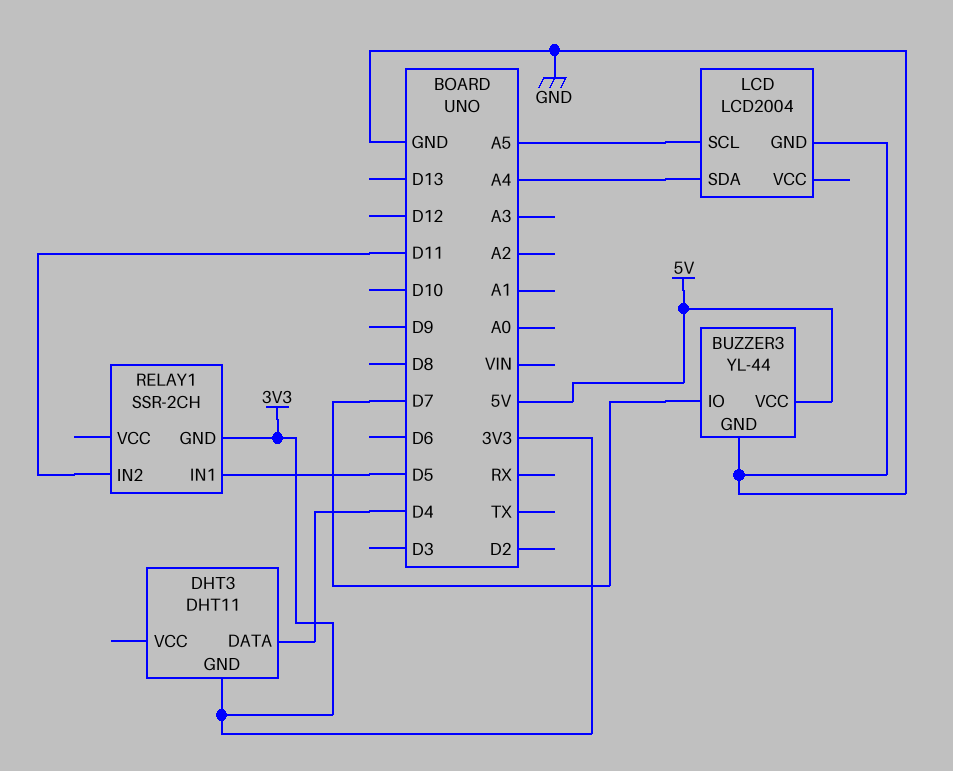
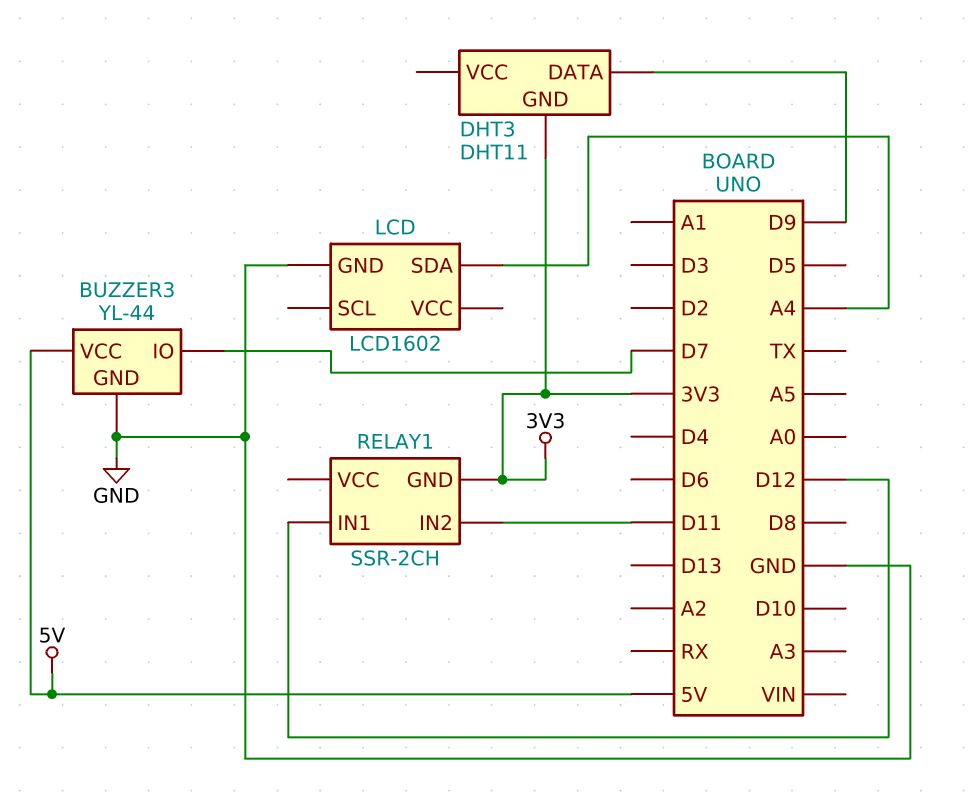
DHT3 pin DATA: D4 -> D9
LCD: LCD2004 -> LCD1602
LCD pin SCL: A5 -> none
RELAY1 pin IN1: D5 -> D12

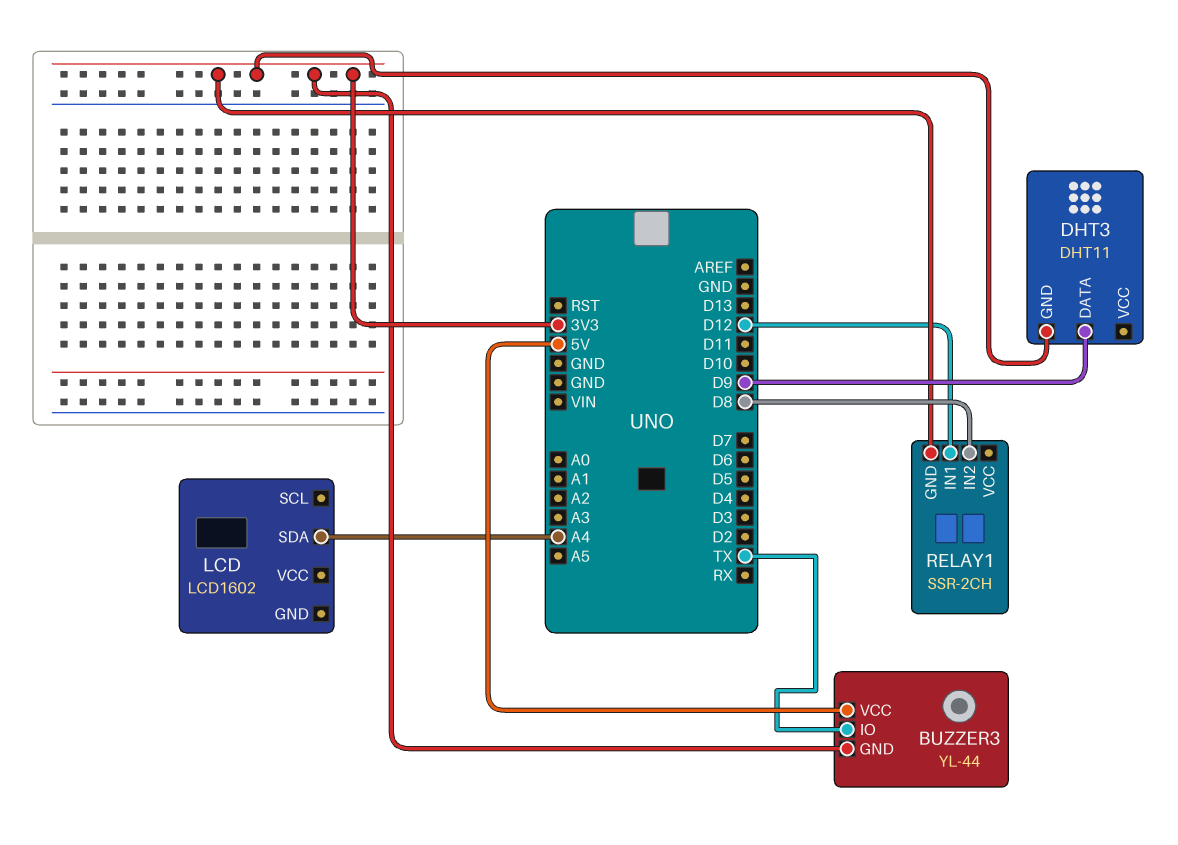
BUZZER3 pin GND: GND -> 3V3
BUZZER3 pin IO: D7 -> TX
LCD pin GND: GND -> none
RELAY1 pin IN2: D11 -> D8

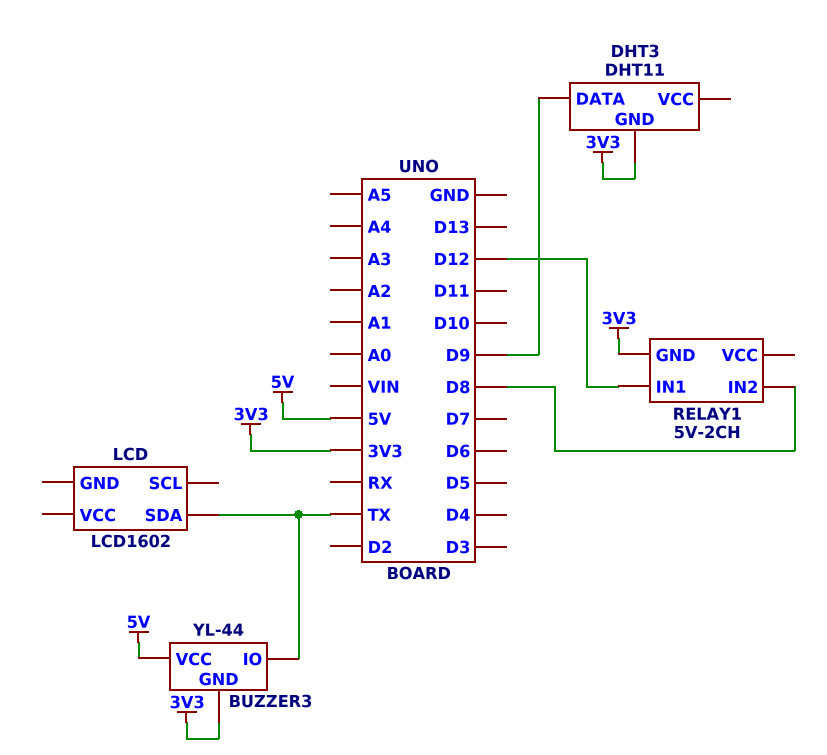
LCD pin SDA: A4 -> TX
RELAY1: SSR-2CH -> 5V-2CH

